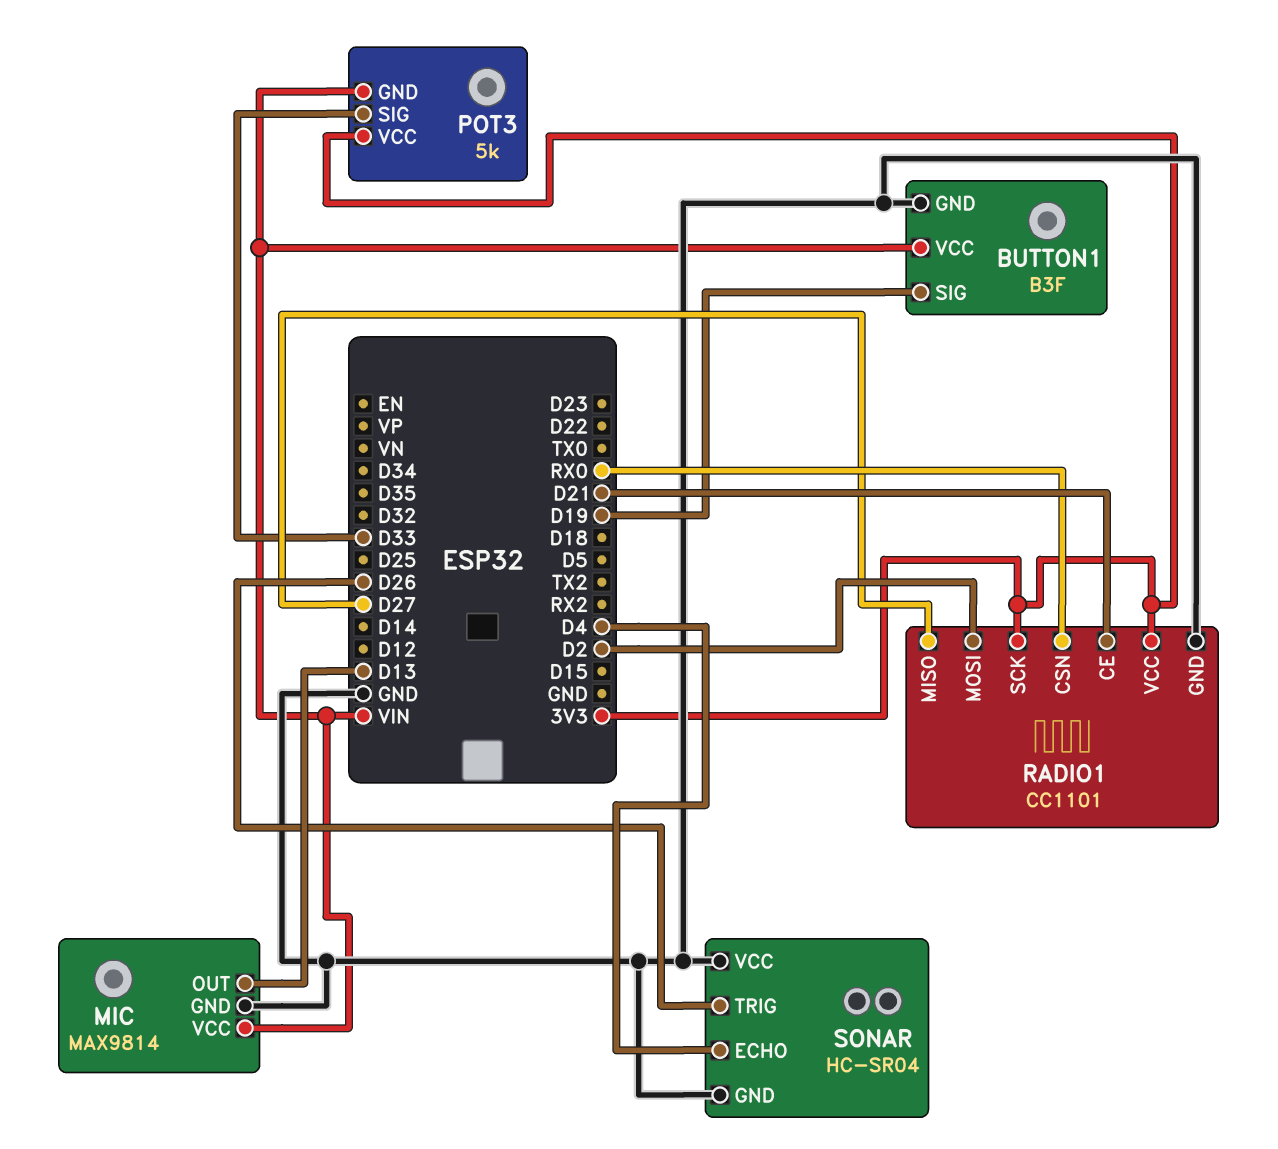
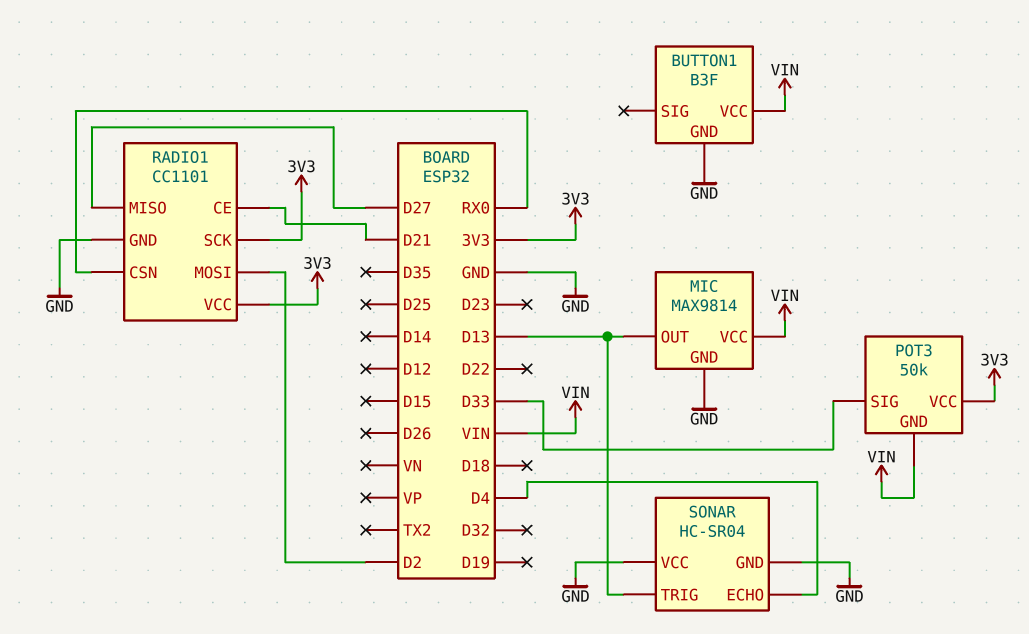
BUTTON1 pin SIG: D19 -> none
POT3: 5k -> 50k
SONAR pin TRIG: D26 -> D13

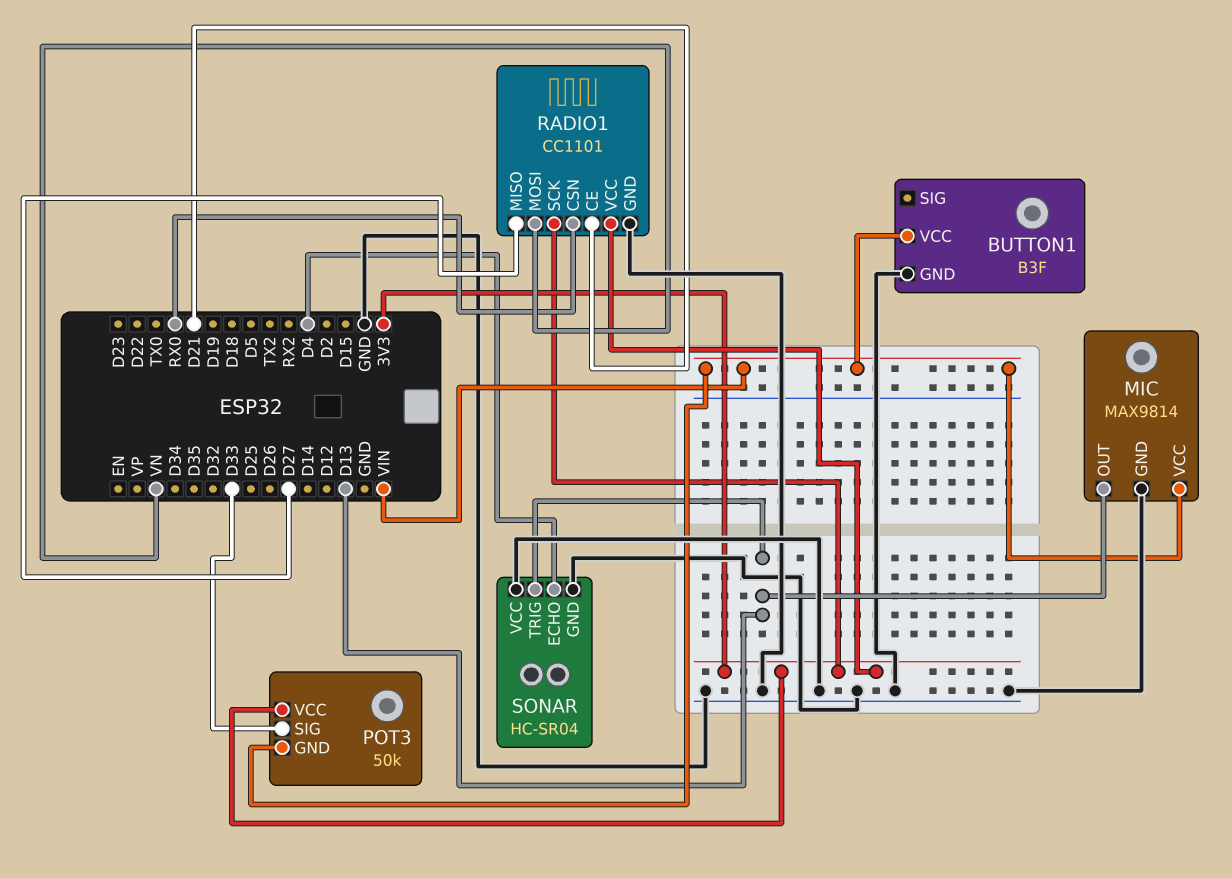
RADIO1 pin MOSI: D2 -> VN

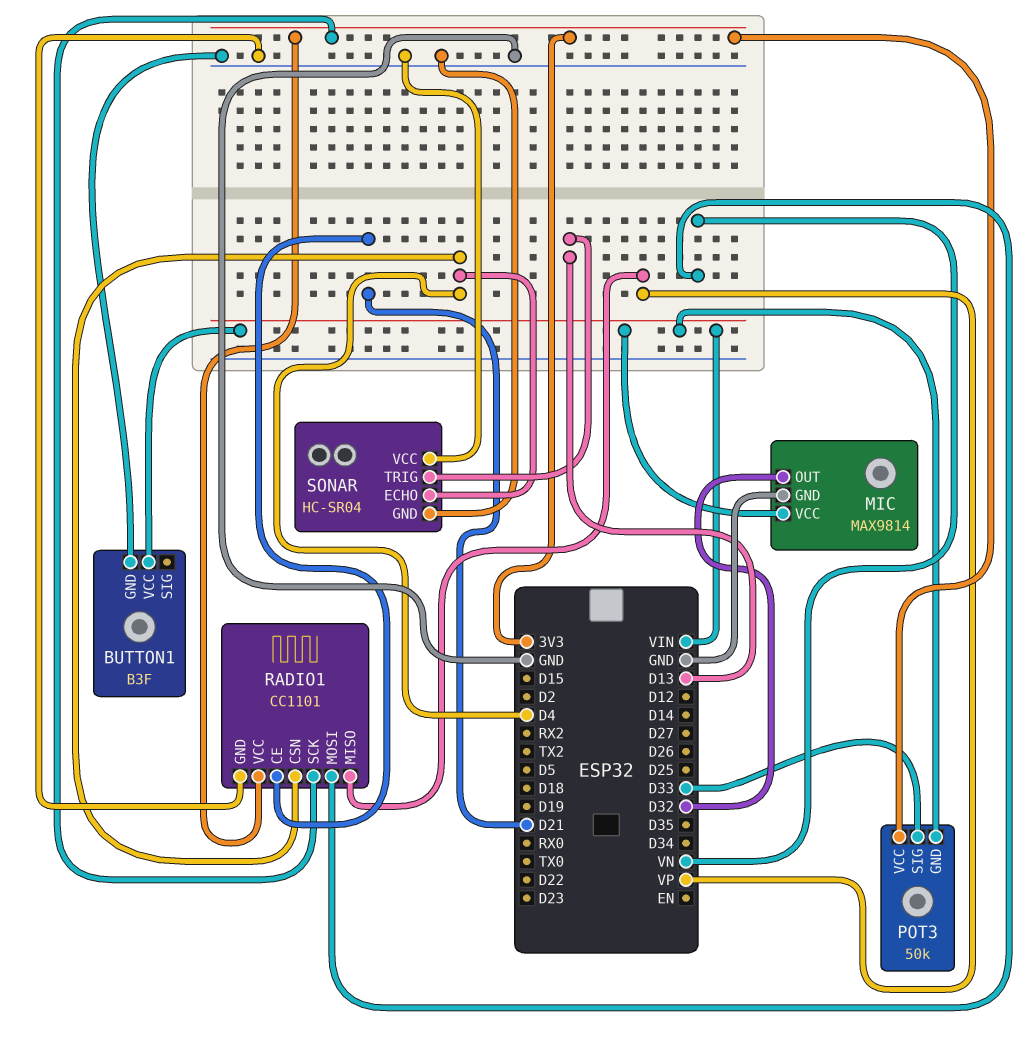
MIC pin OUT: D13 -> D32
RADIO1 pin CSN: RX0 -> D4
RADIO1 pin MISO: D27 -> VP

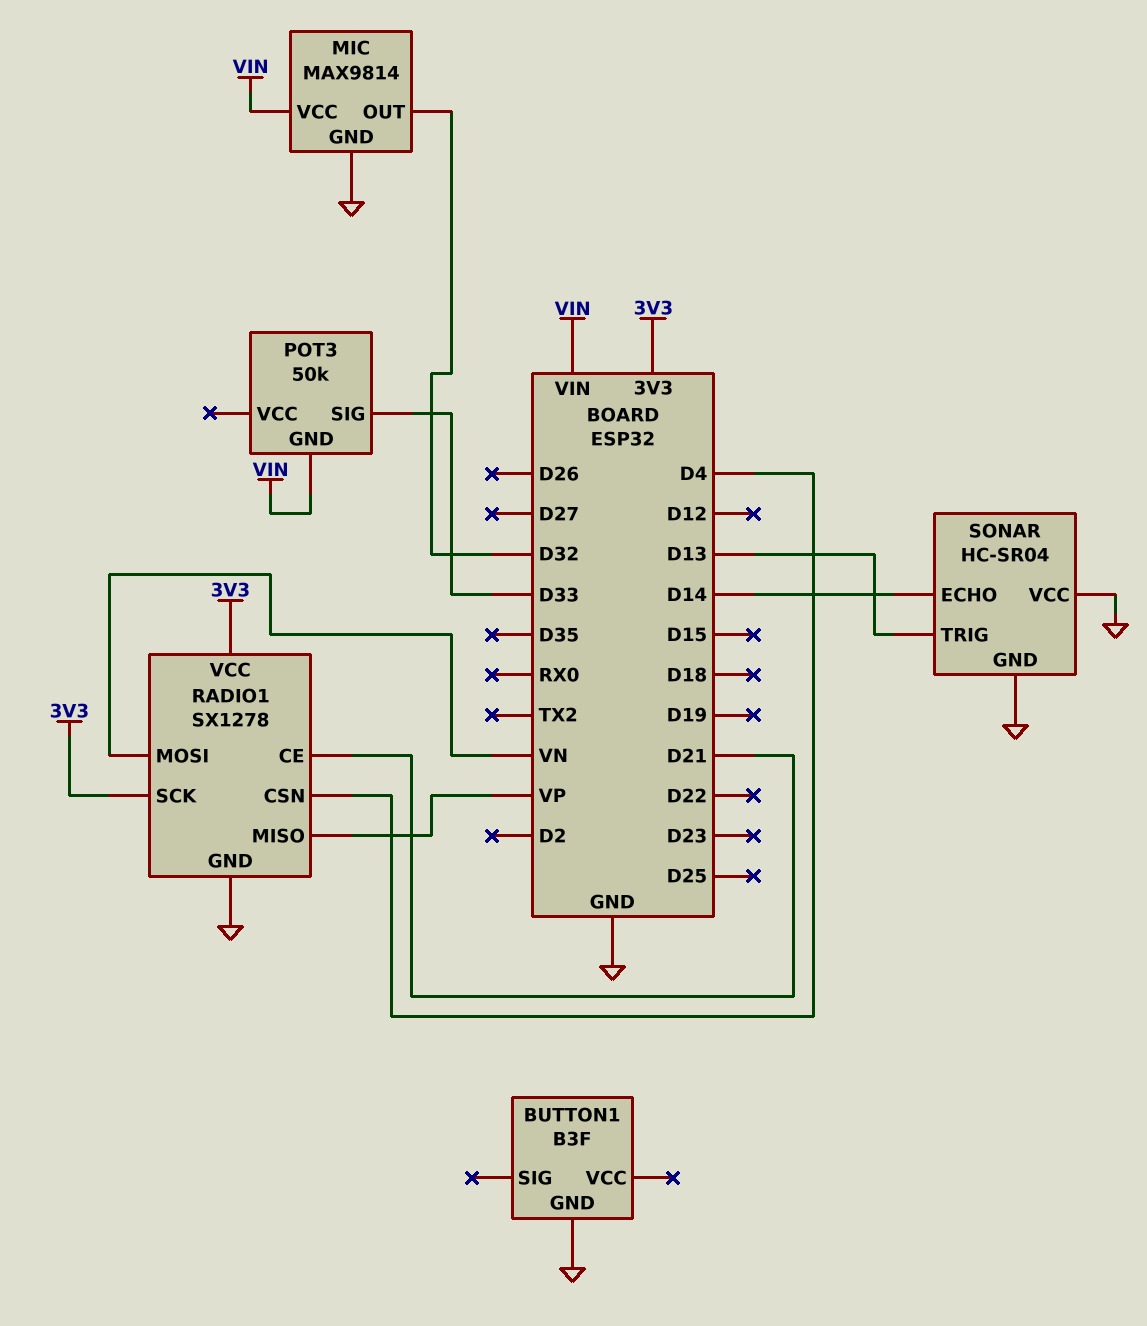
BUTTON1 pin VCC: VIN -> none
POT3 pin VCC: 3V3 -> none
RADIO1: CC1101 -> SX1278
SONAR pin ECHO: D4 -> D14

